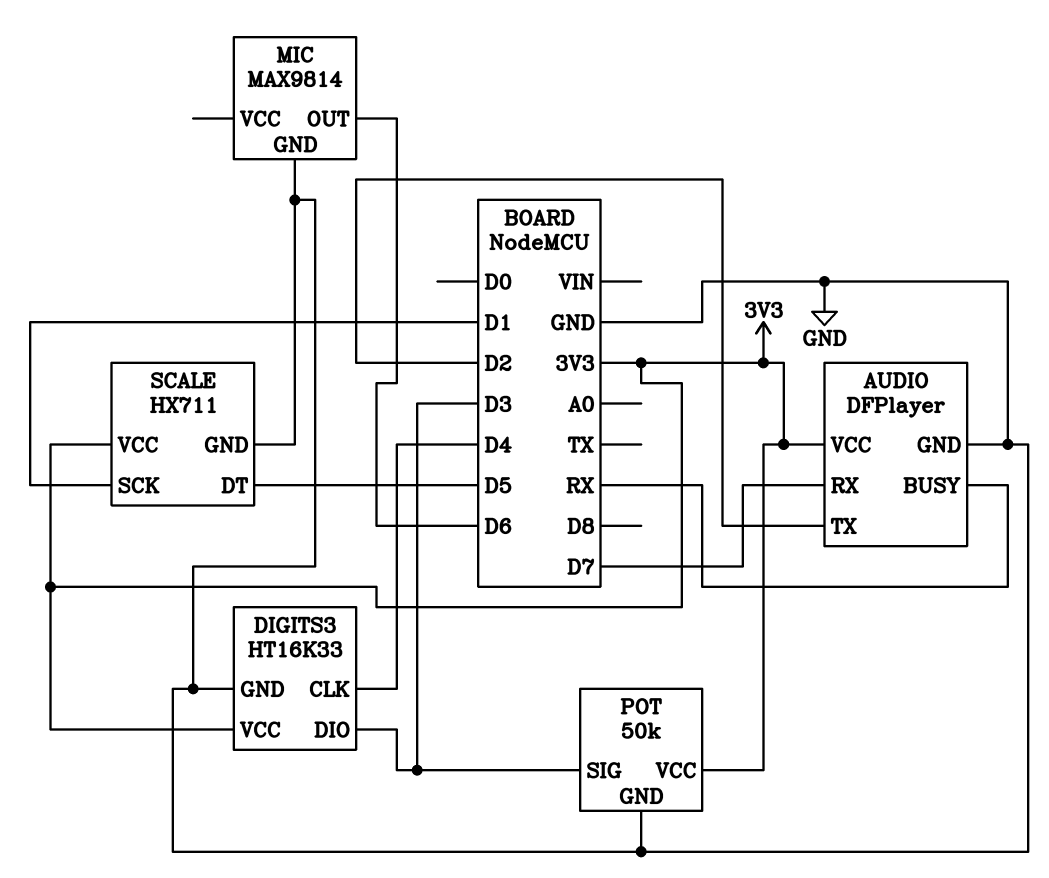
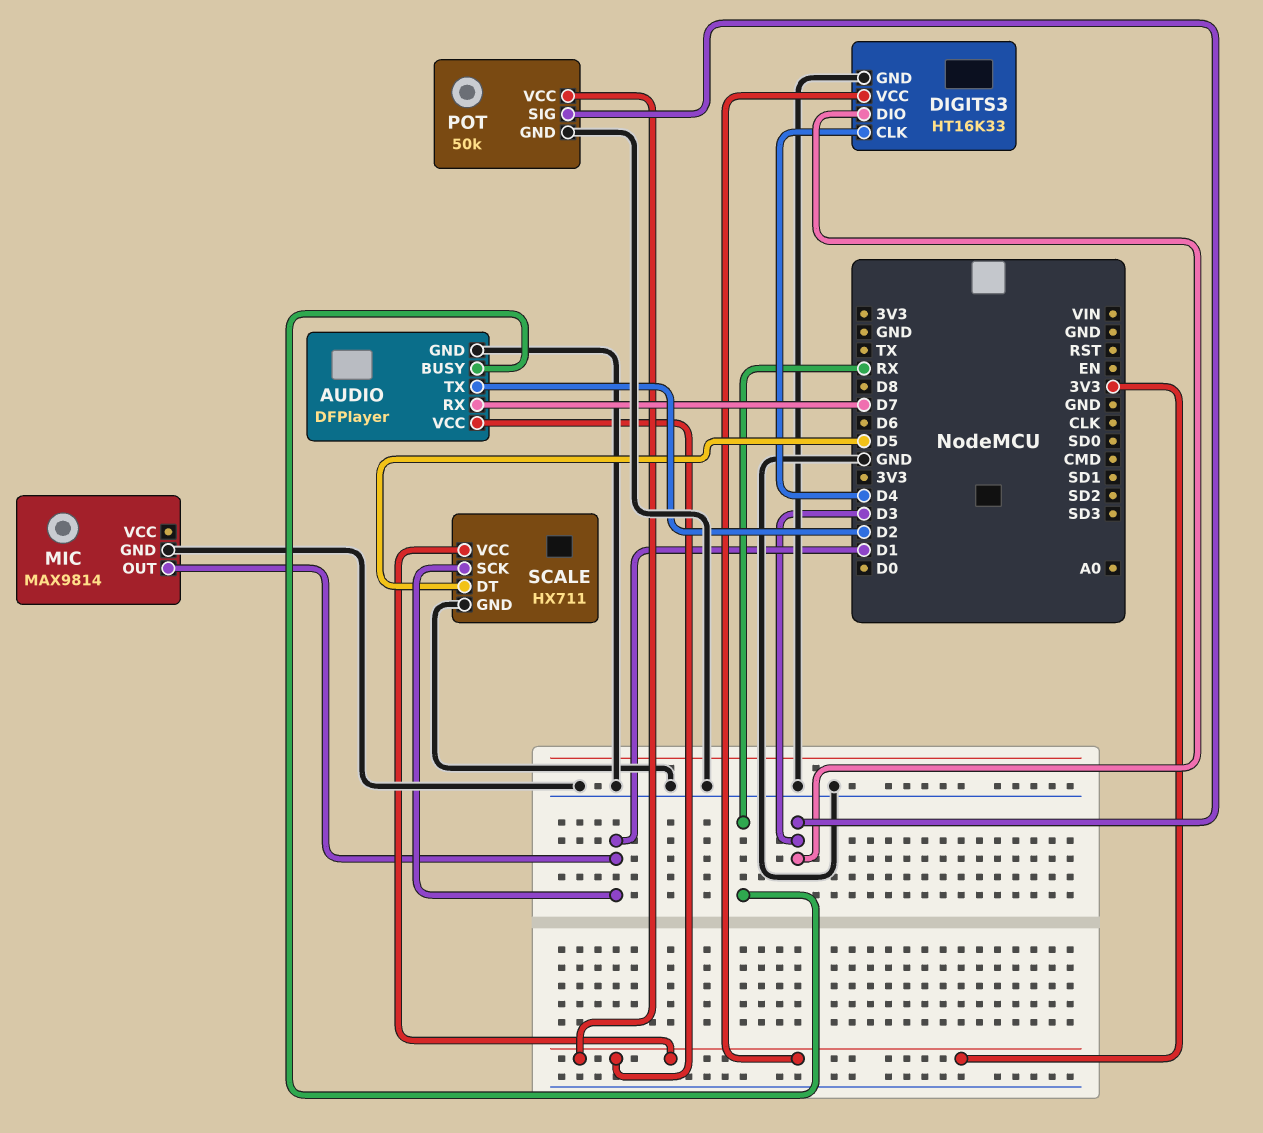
MIC pin OUT: D6 -> D1

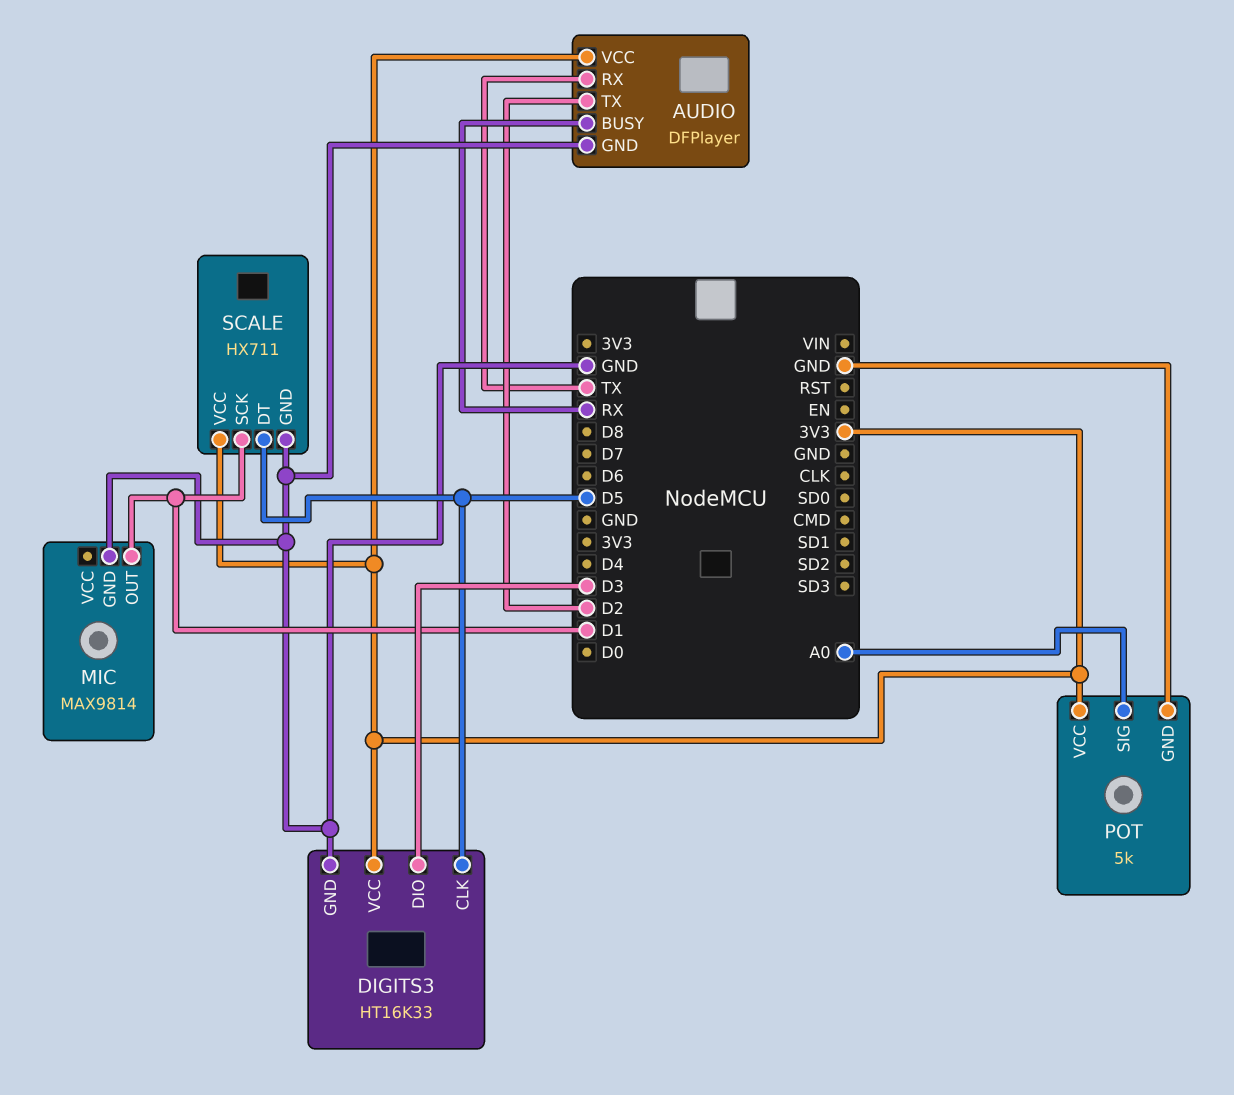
AUDIO pin RX: D7 -> TX
DIGITS3 pin CLK: D4 -> D5
POT: 50k -> 5k
POT pin SIG: D3 -> A0

